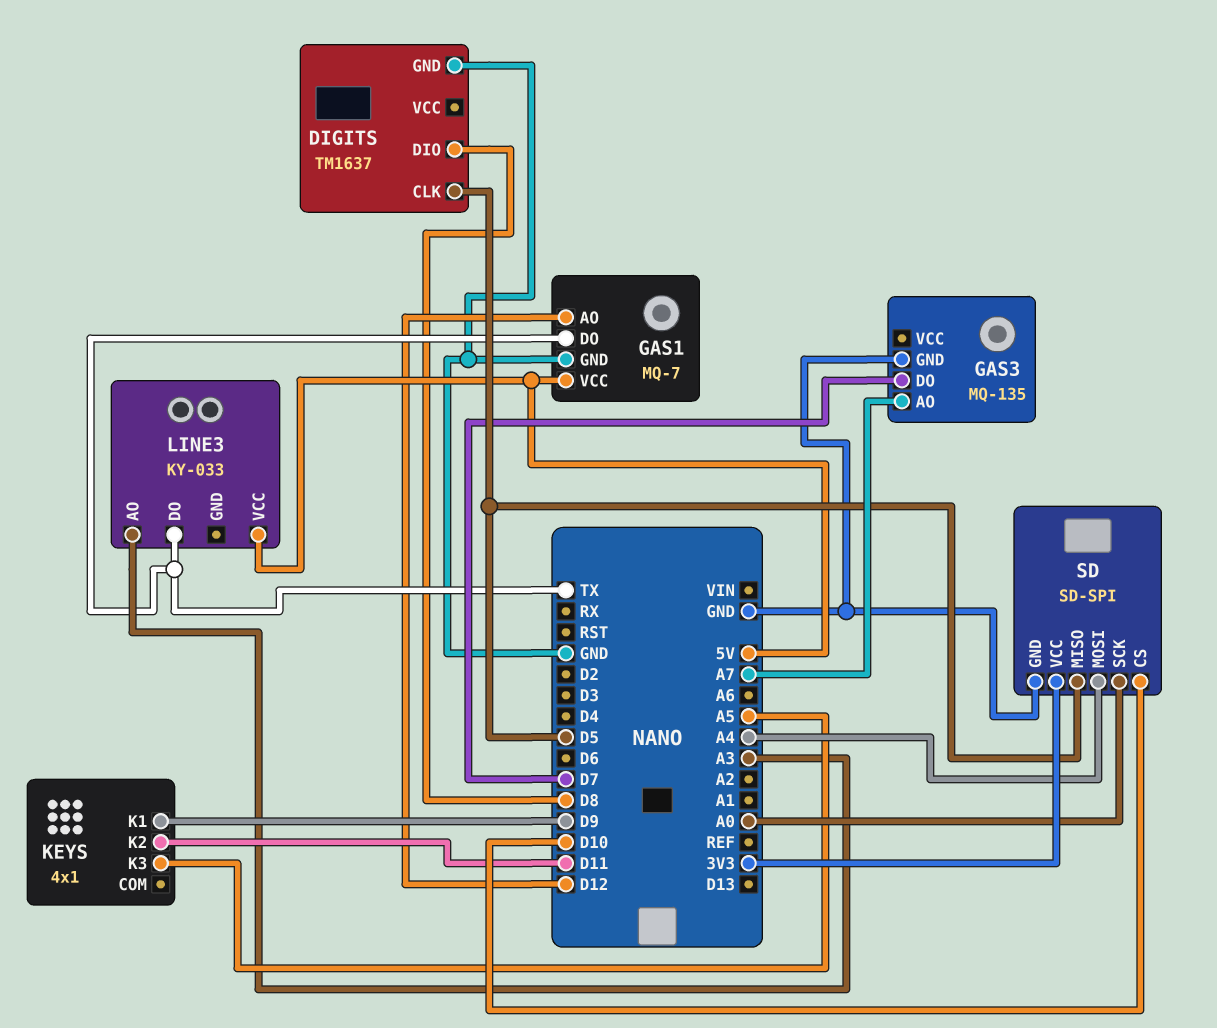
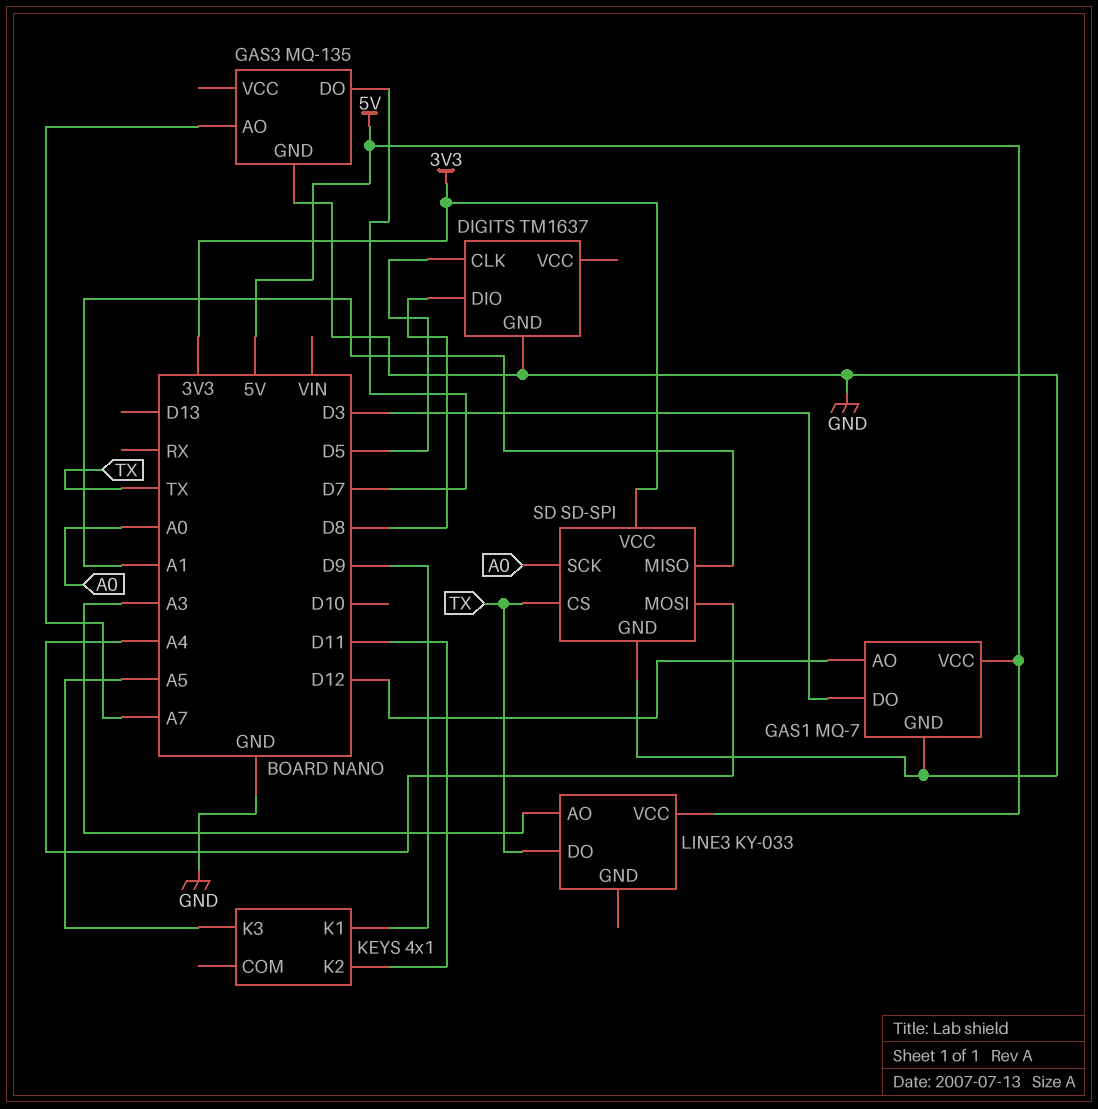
GAS1 pin DO: TX -> D3
SD pin CS: D10 -> TX
SD pin MISO: D5 -> A1

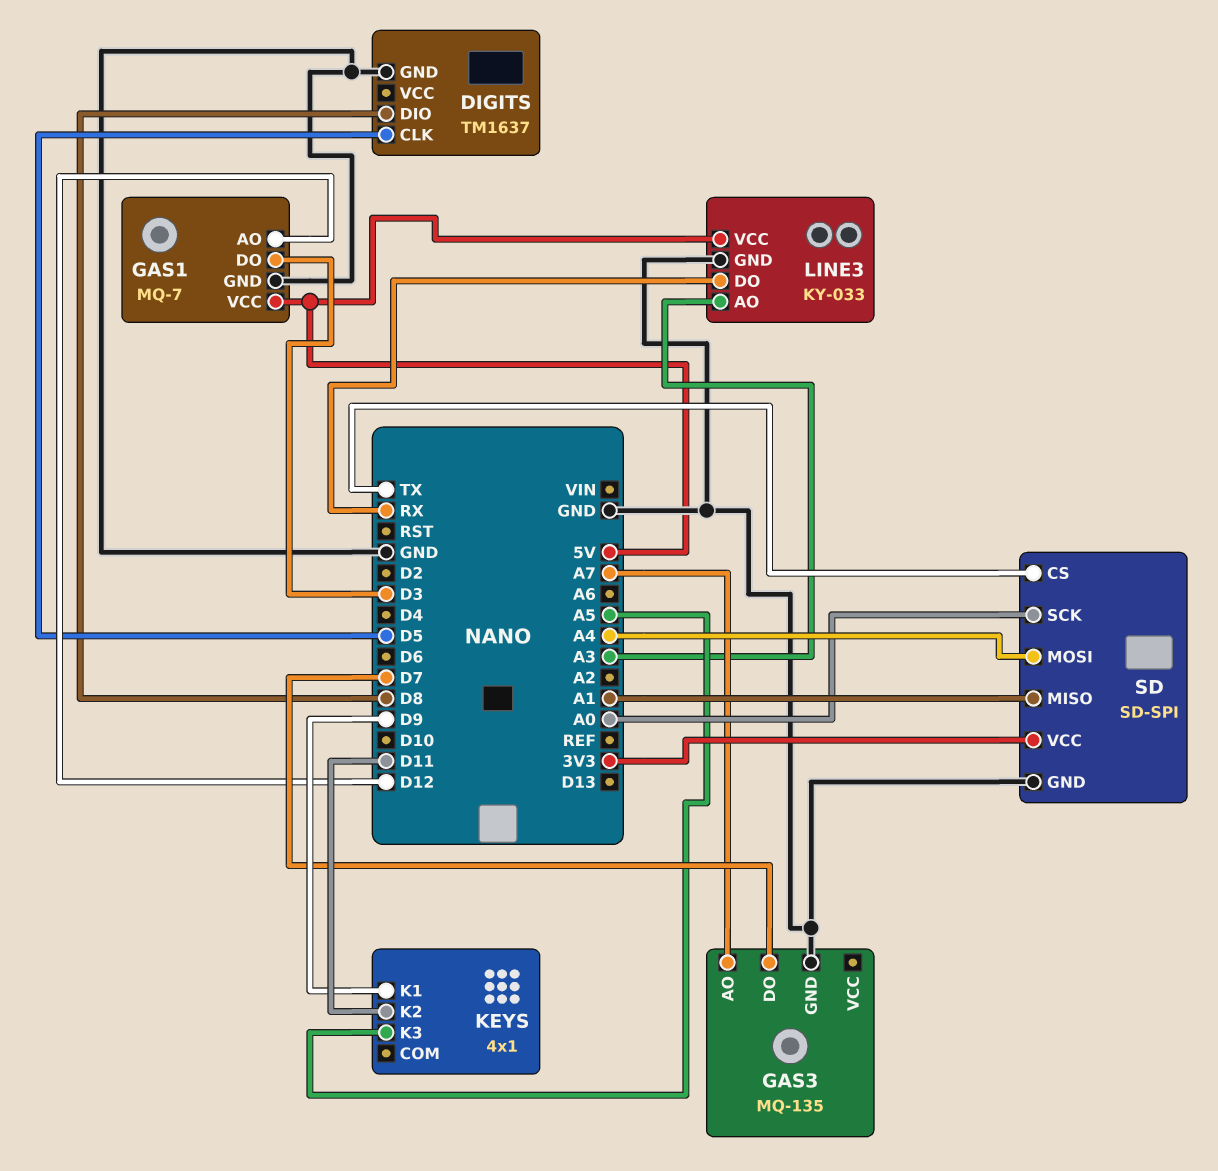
LINE3 pin DO: TX -> RX
LINE3 pin GND: none -> GND

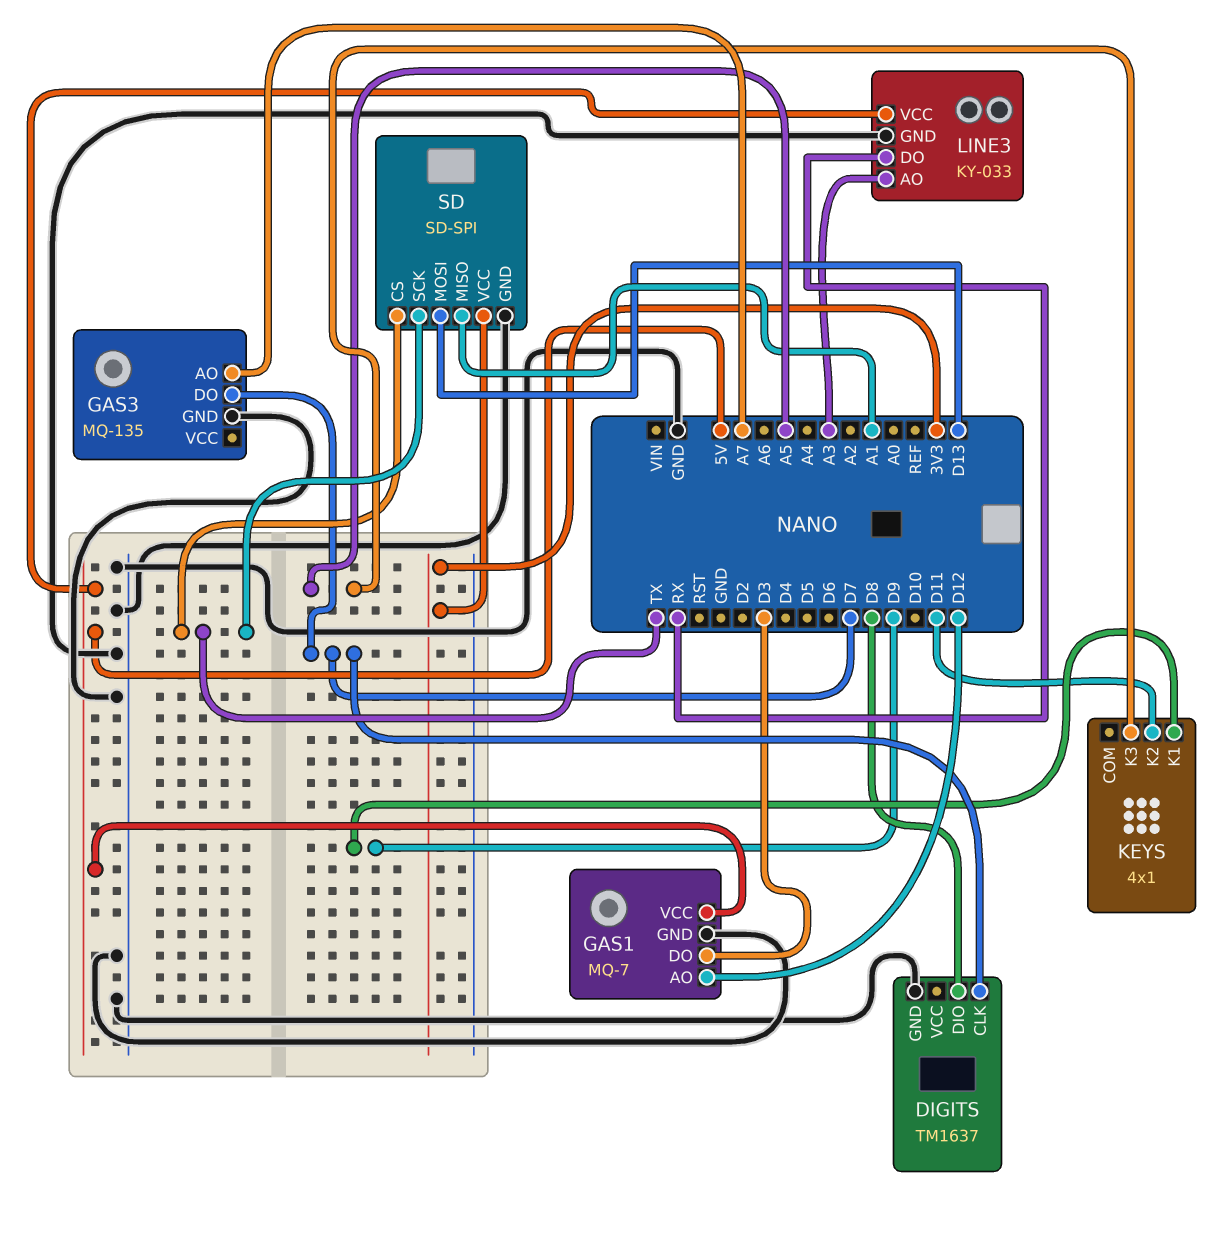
DIGITS pin CLK: D5 -> D7
SD pin MOSI: A4 -> D13
SD pin SCK: A0 -> TX

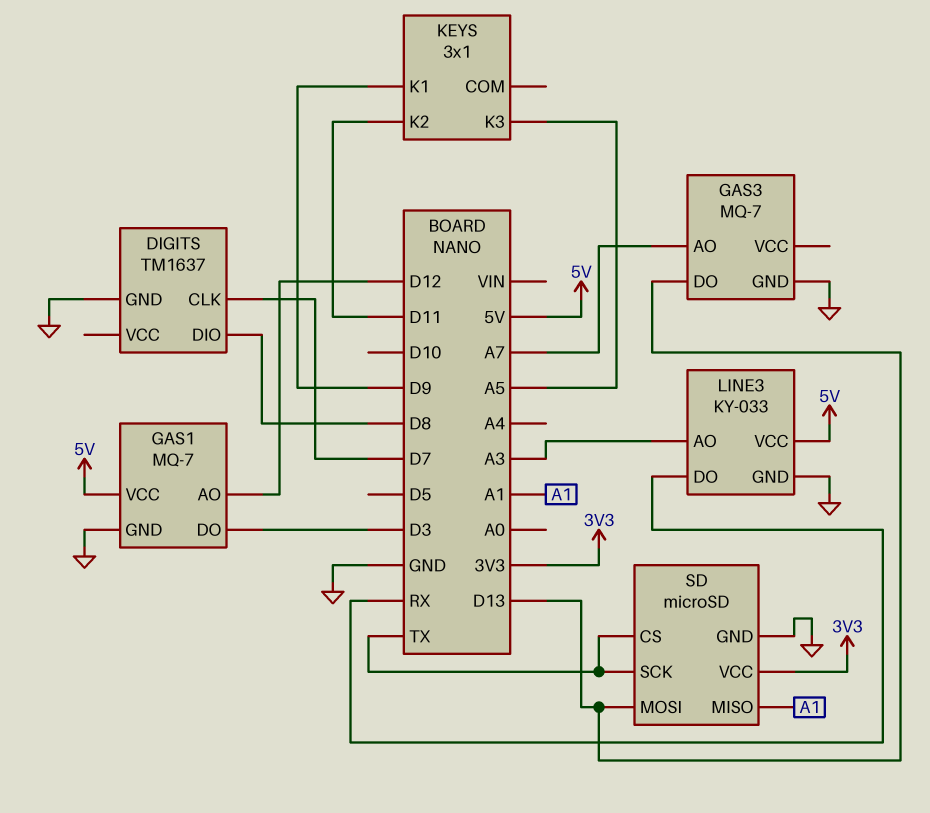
GAS3: MQ-135 -> MQ-7
GAS3 pin DO: D7 -> D13
KEYS: 4x1 -> 3x1
SD: SD-SPI -> microSD

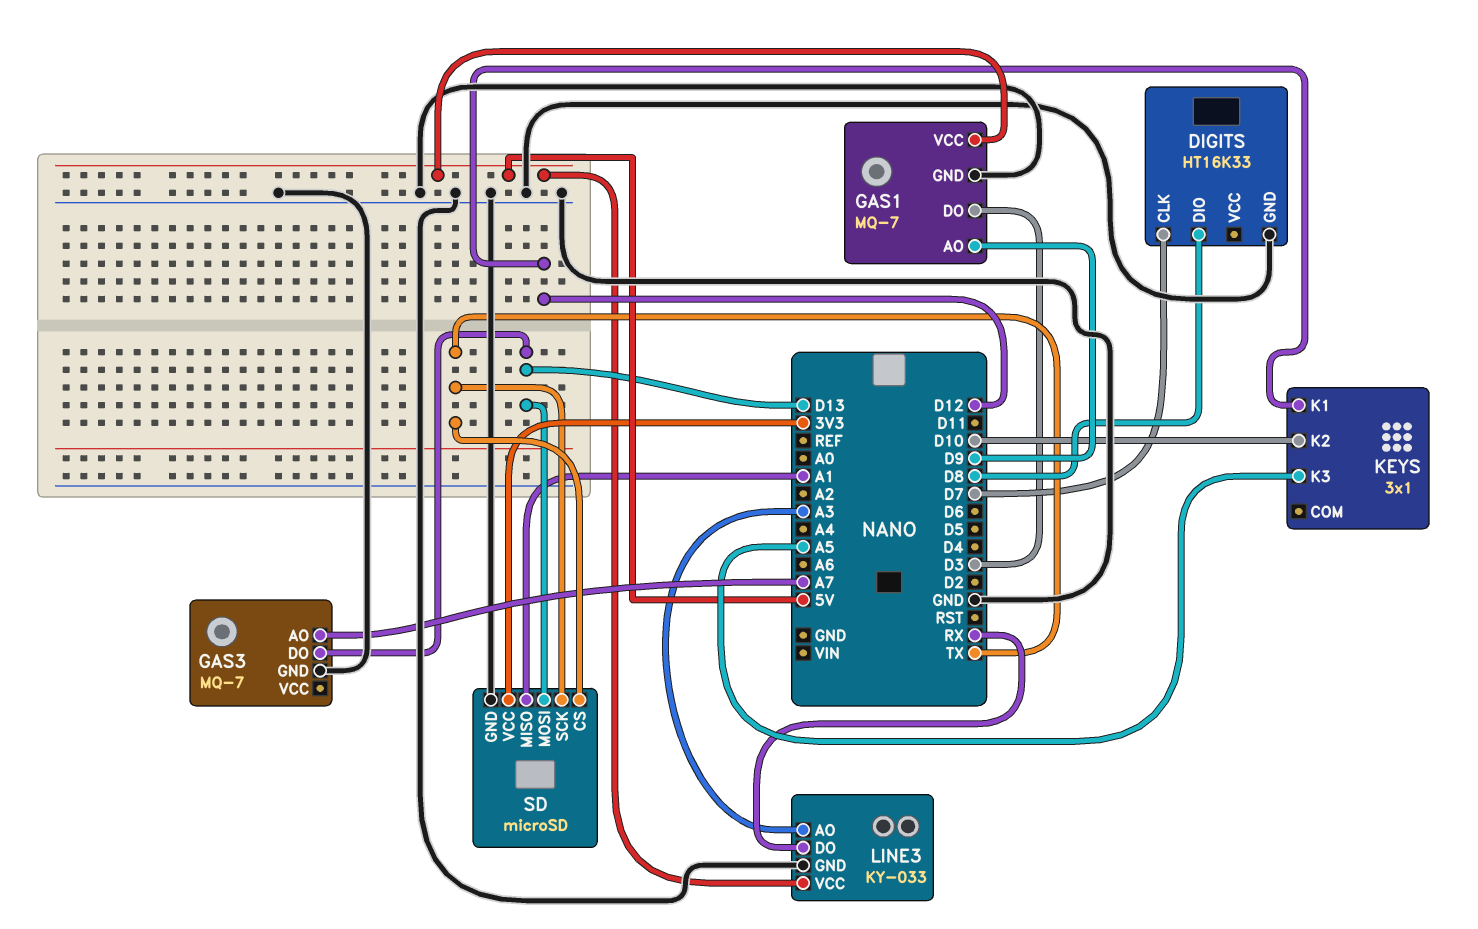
DIGITS: TM1637 -> HT16K33
GAS1 pin AO: D12 -> D9
KEYS pin K1: D9 -> D12
KEYS pin K2: D11 -> D10

